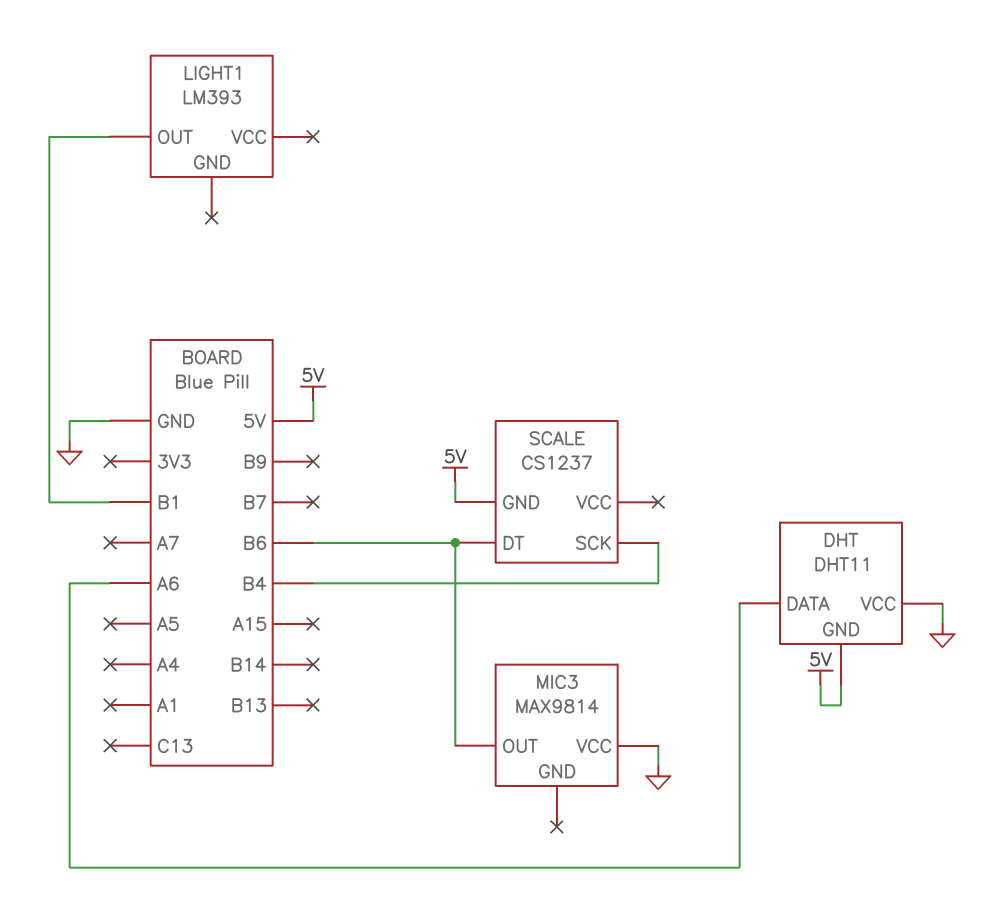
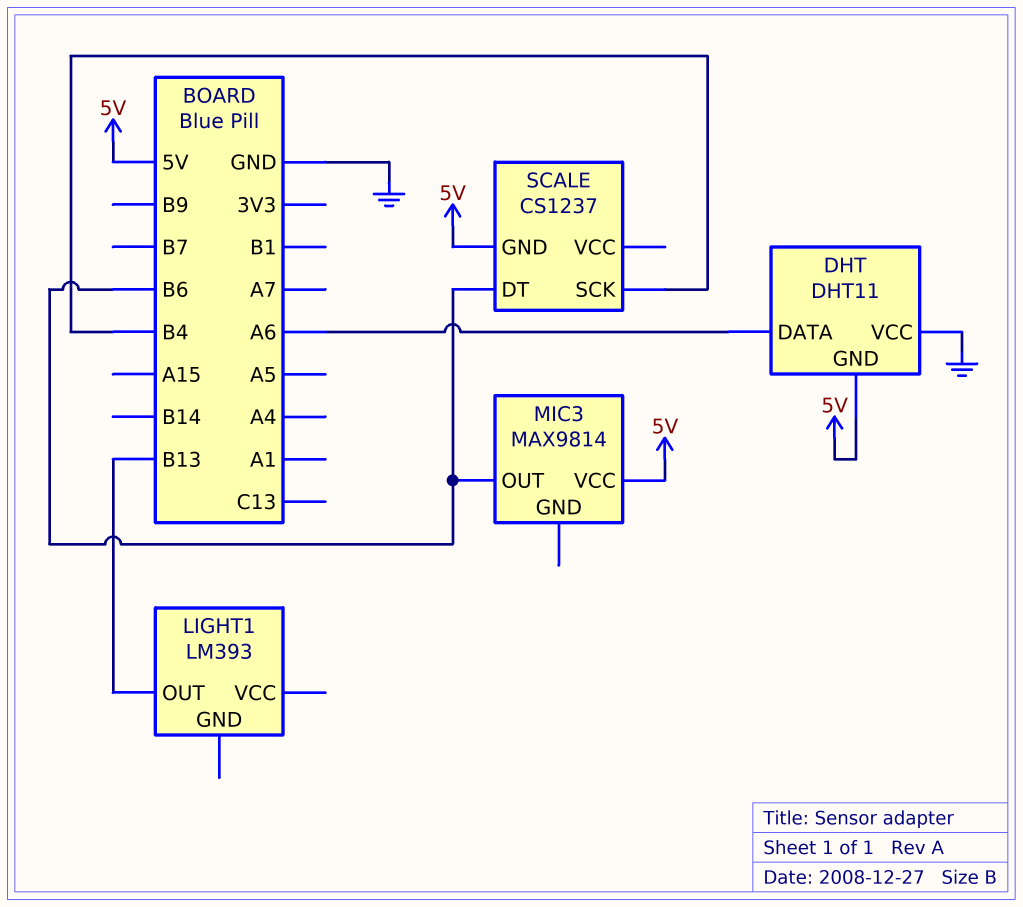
LIGHT1 pin OUT: B1 -> B13
MIC3 pin VCC: GND -> 5V

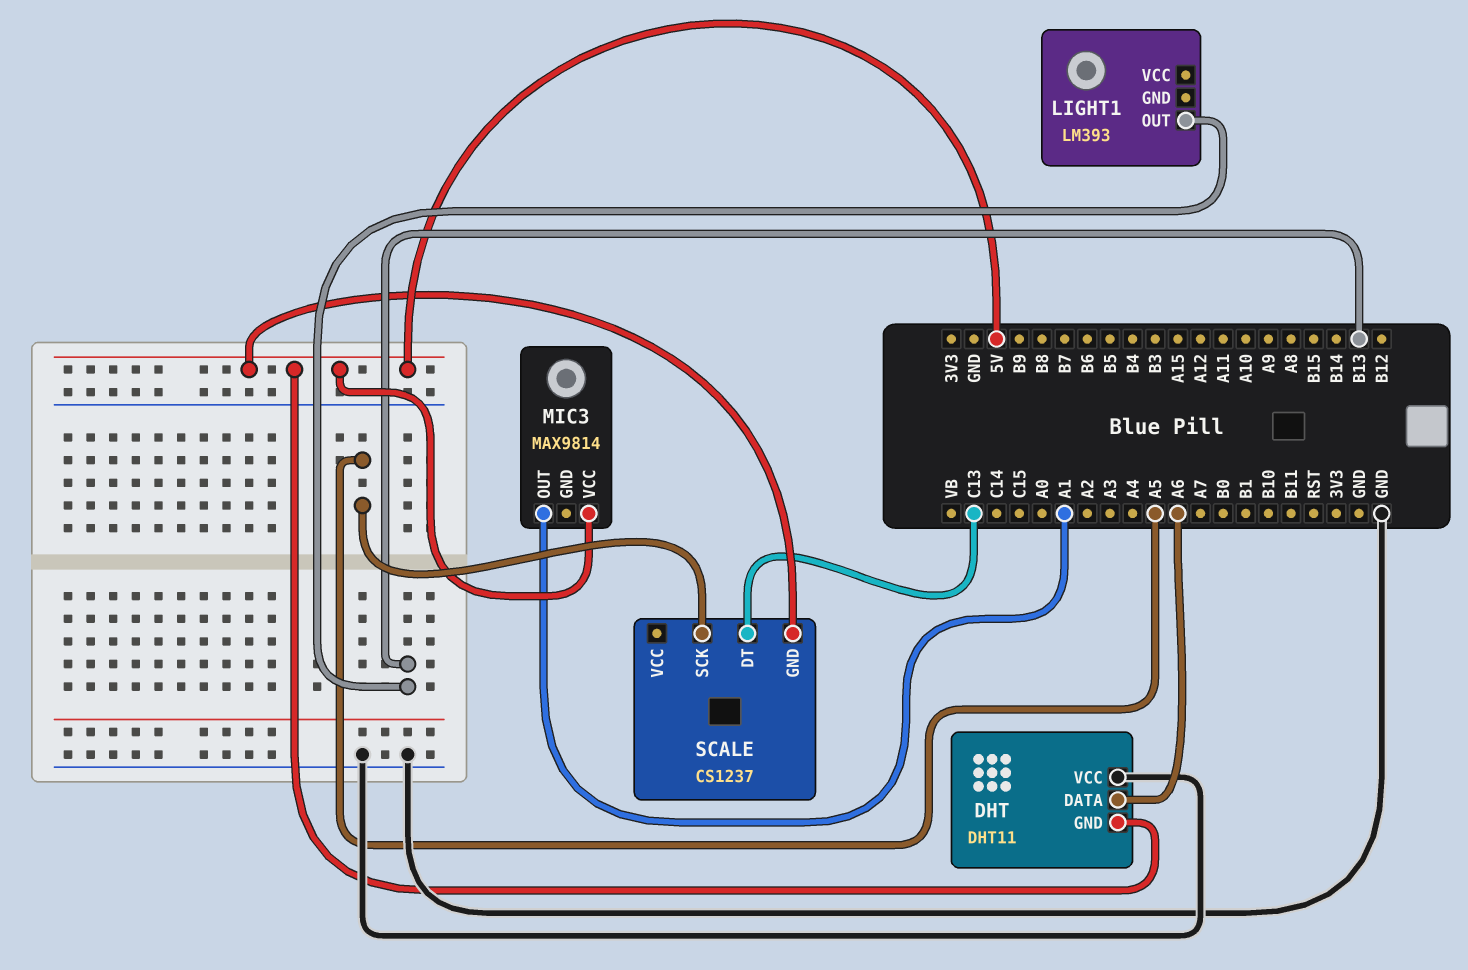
MIC3 pin OUT: B6 -> A1
SCALE pin DT: B6 -> C13
SCALE pin SCK: B4 -> A5

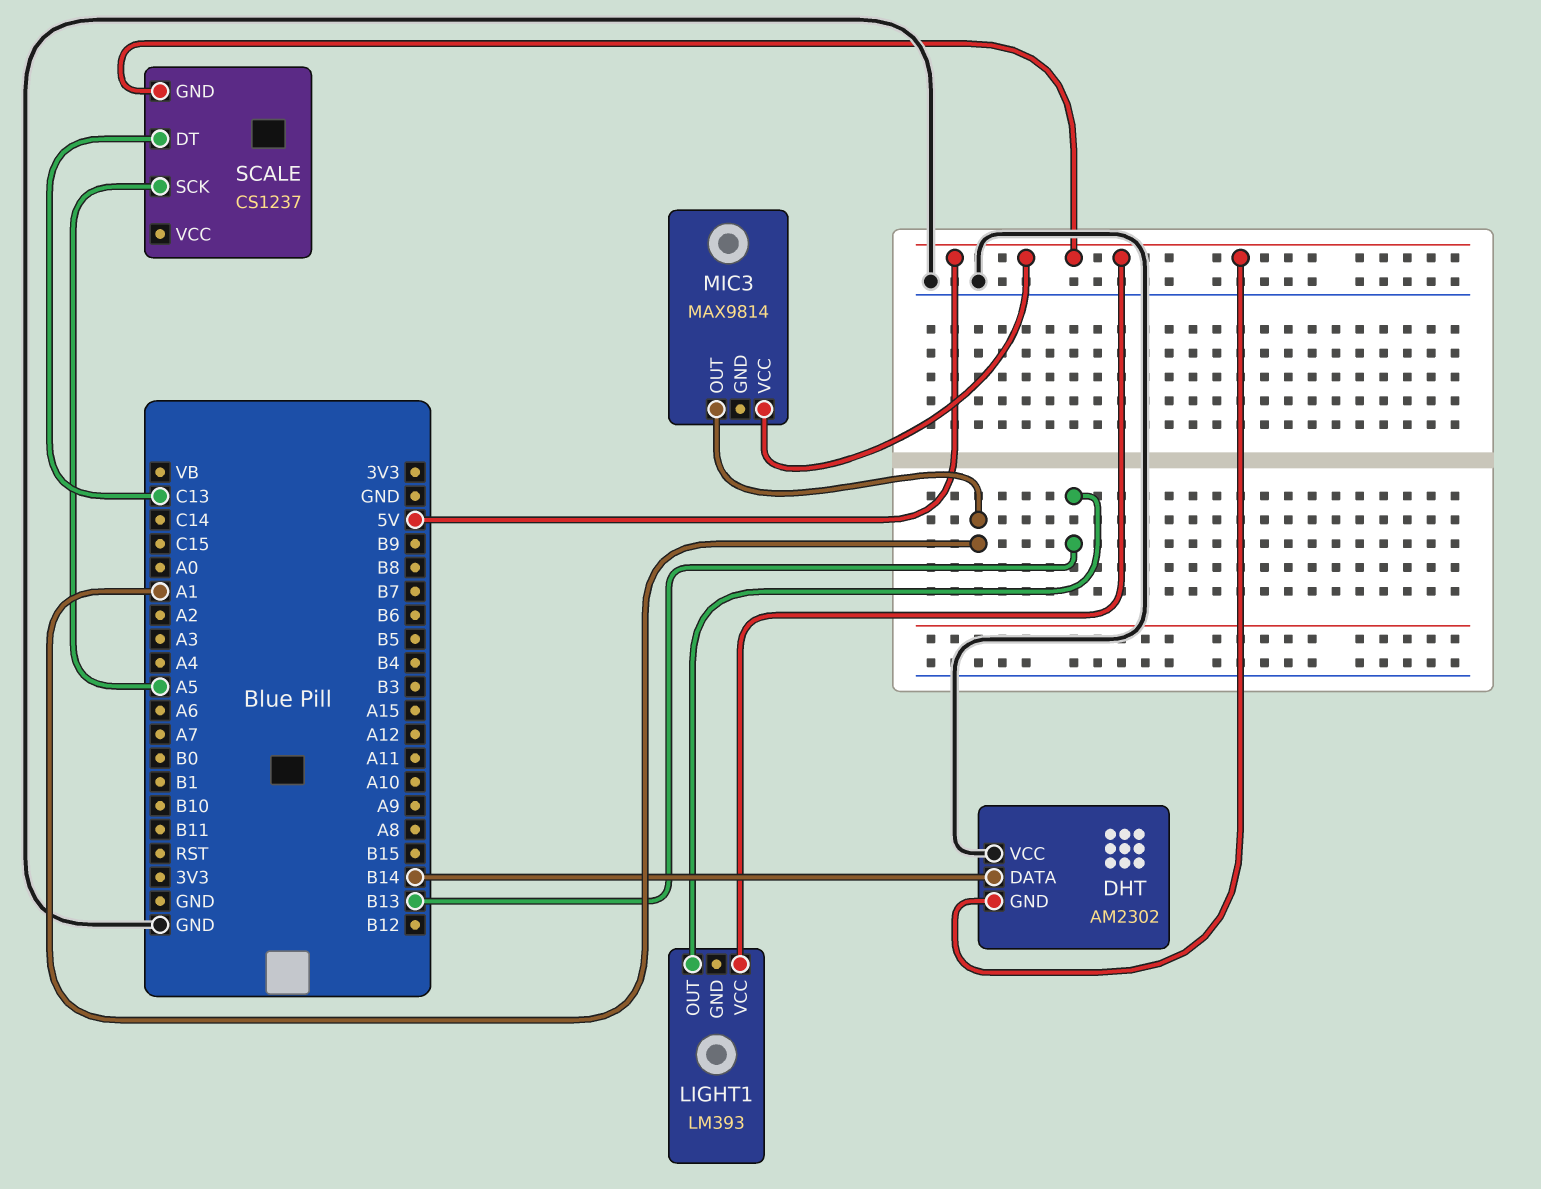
DHT: DHT11 -> AM2302
DHT pin DATA: A6 -> B14
LIGHT1 pin VCC: none -> 5V

